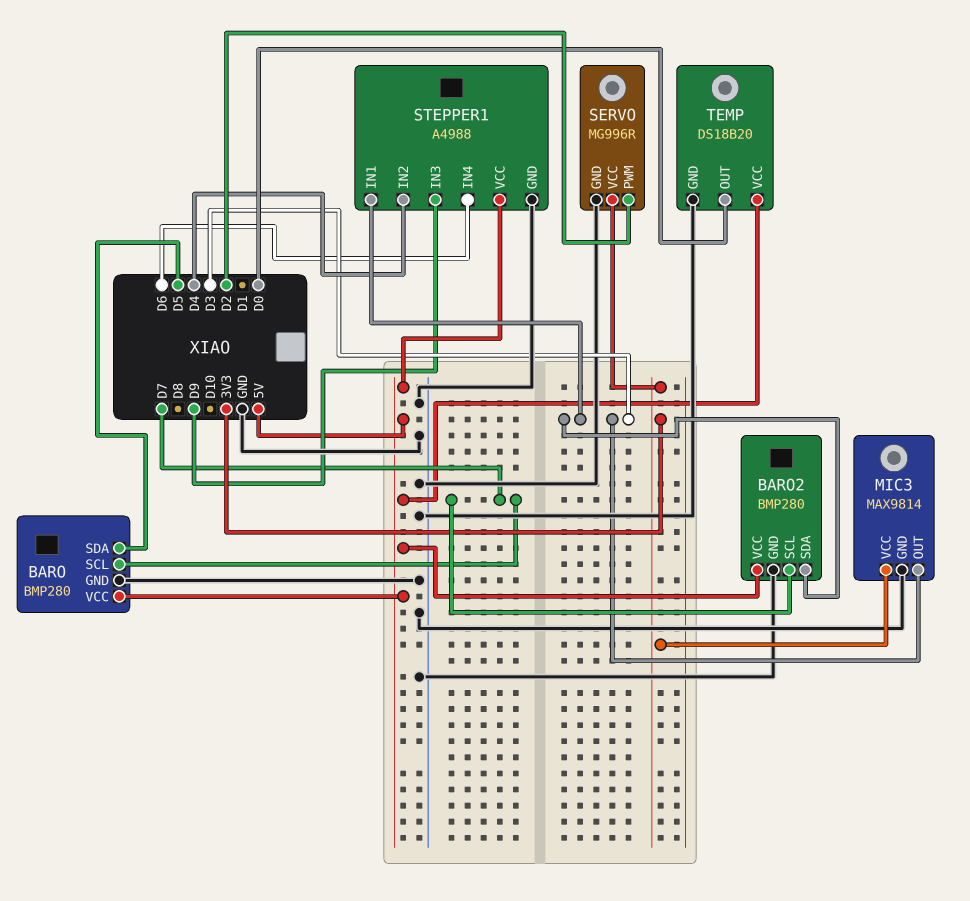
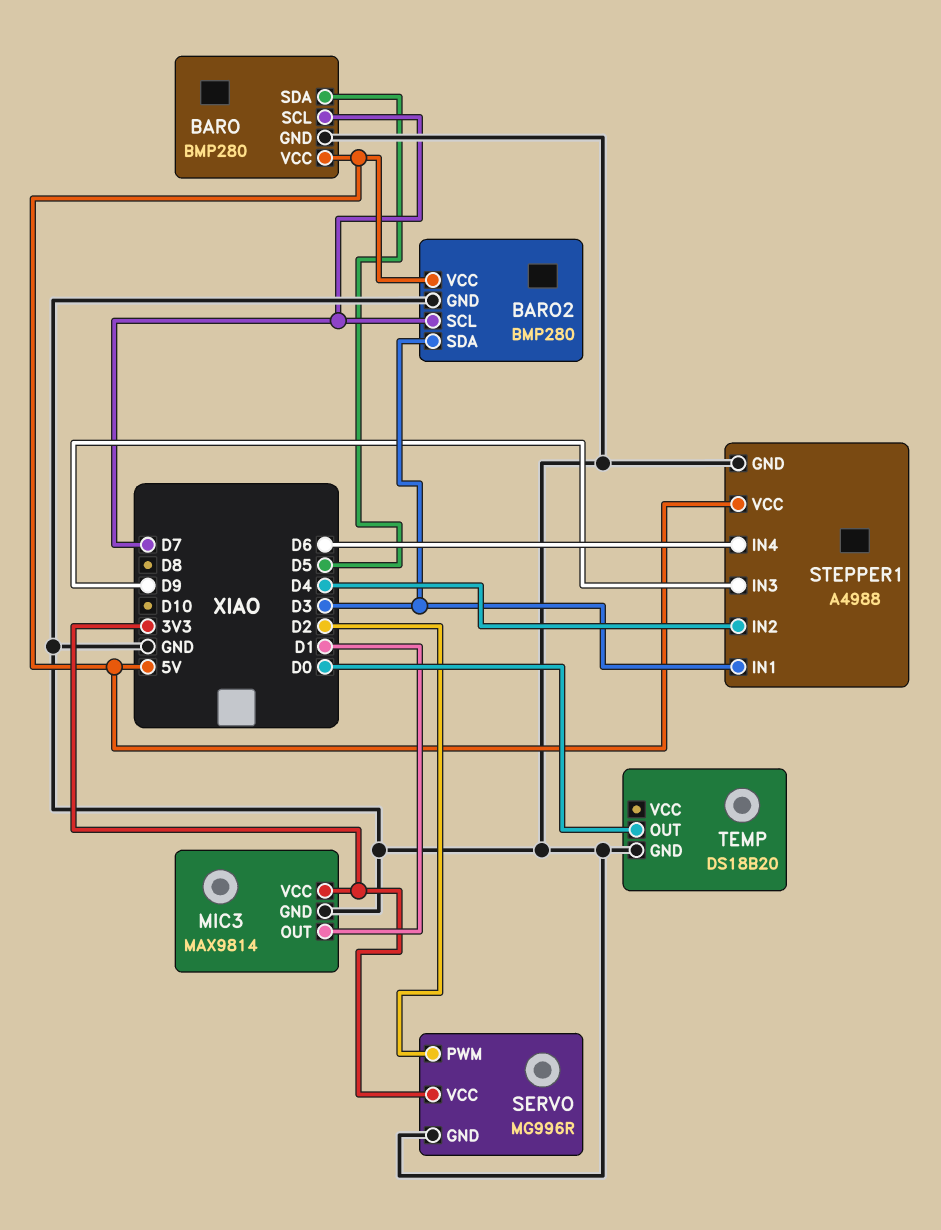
MIC3 pin OUT: D3 -> D1
TEMP pin VCC: 5V -> none

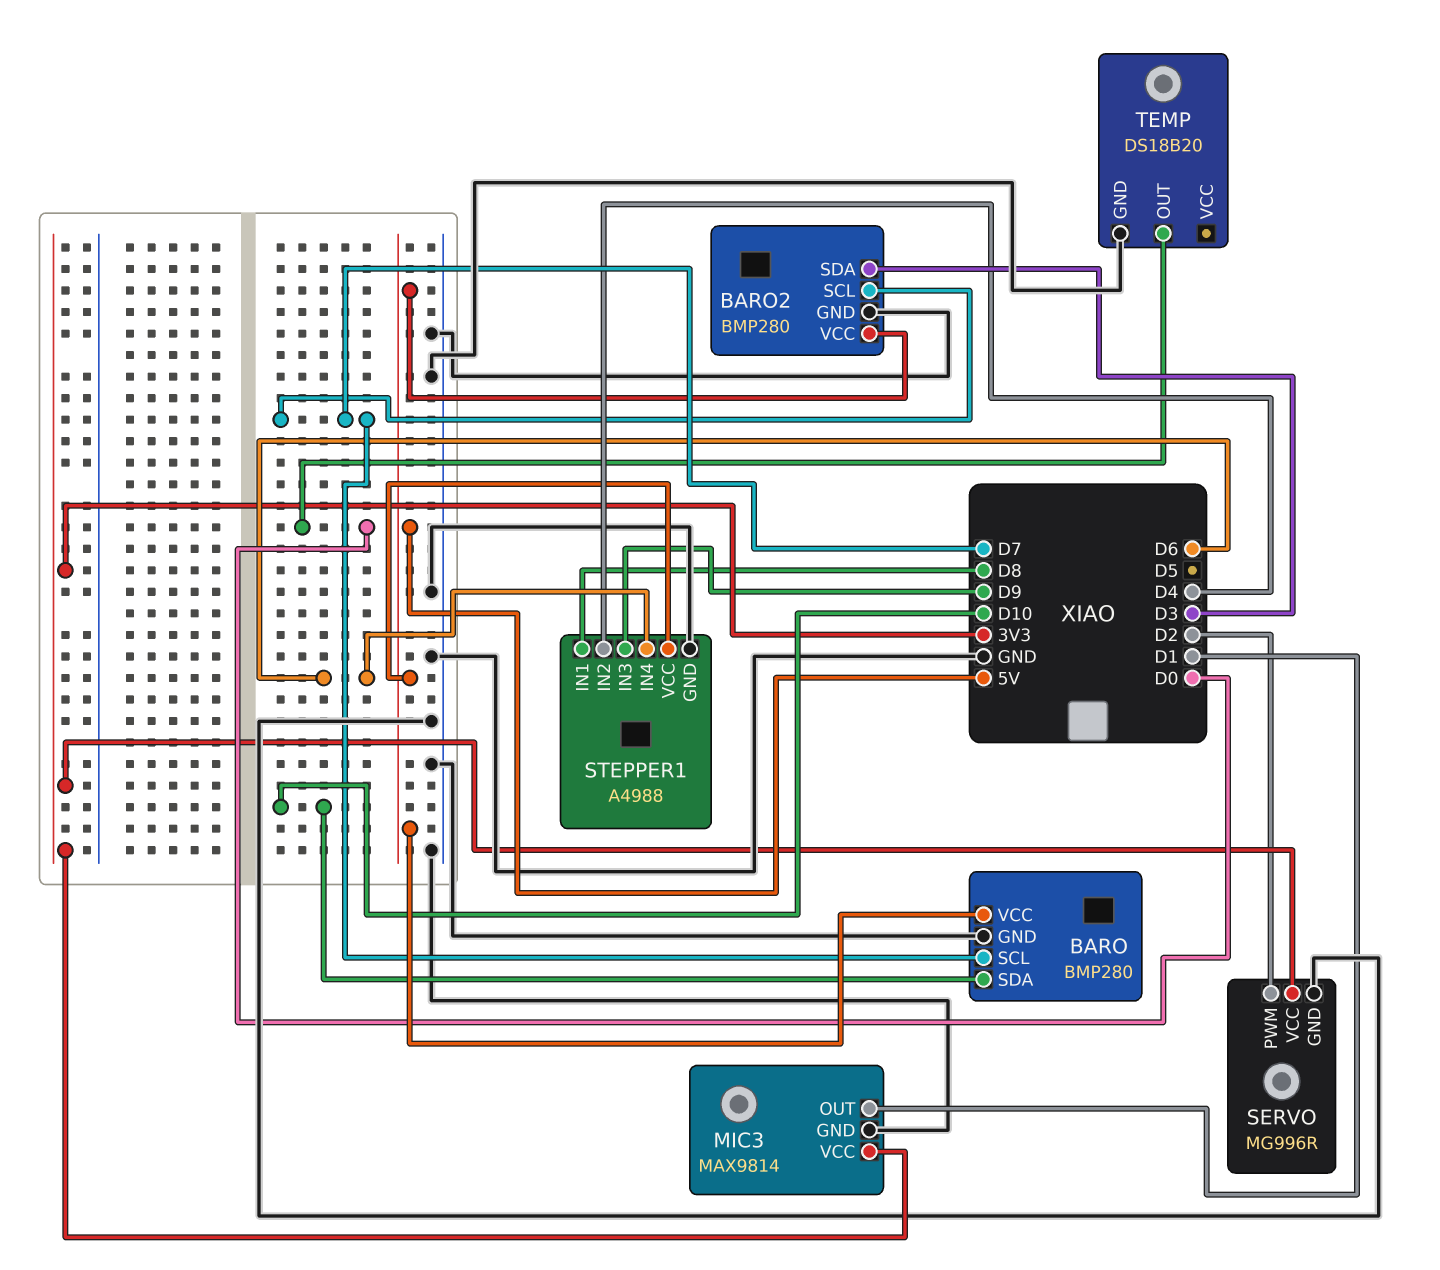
BARO pin SDA: D5 -> D10
STEPPER1 pin IN1: D3 -> D8

